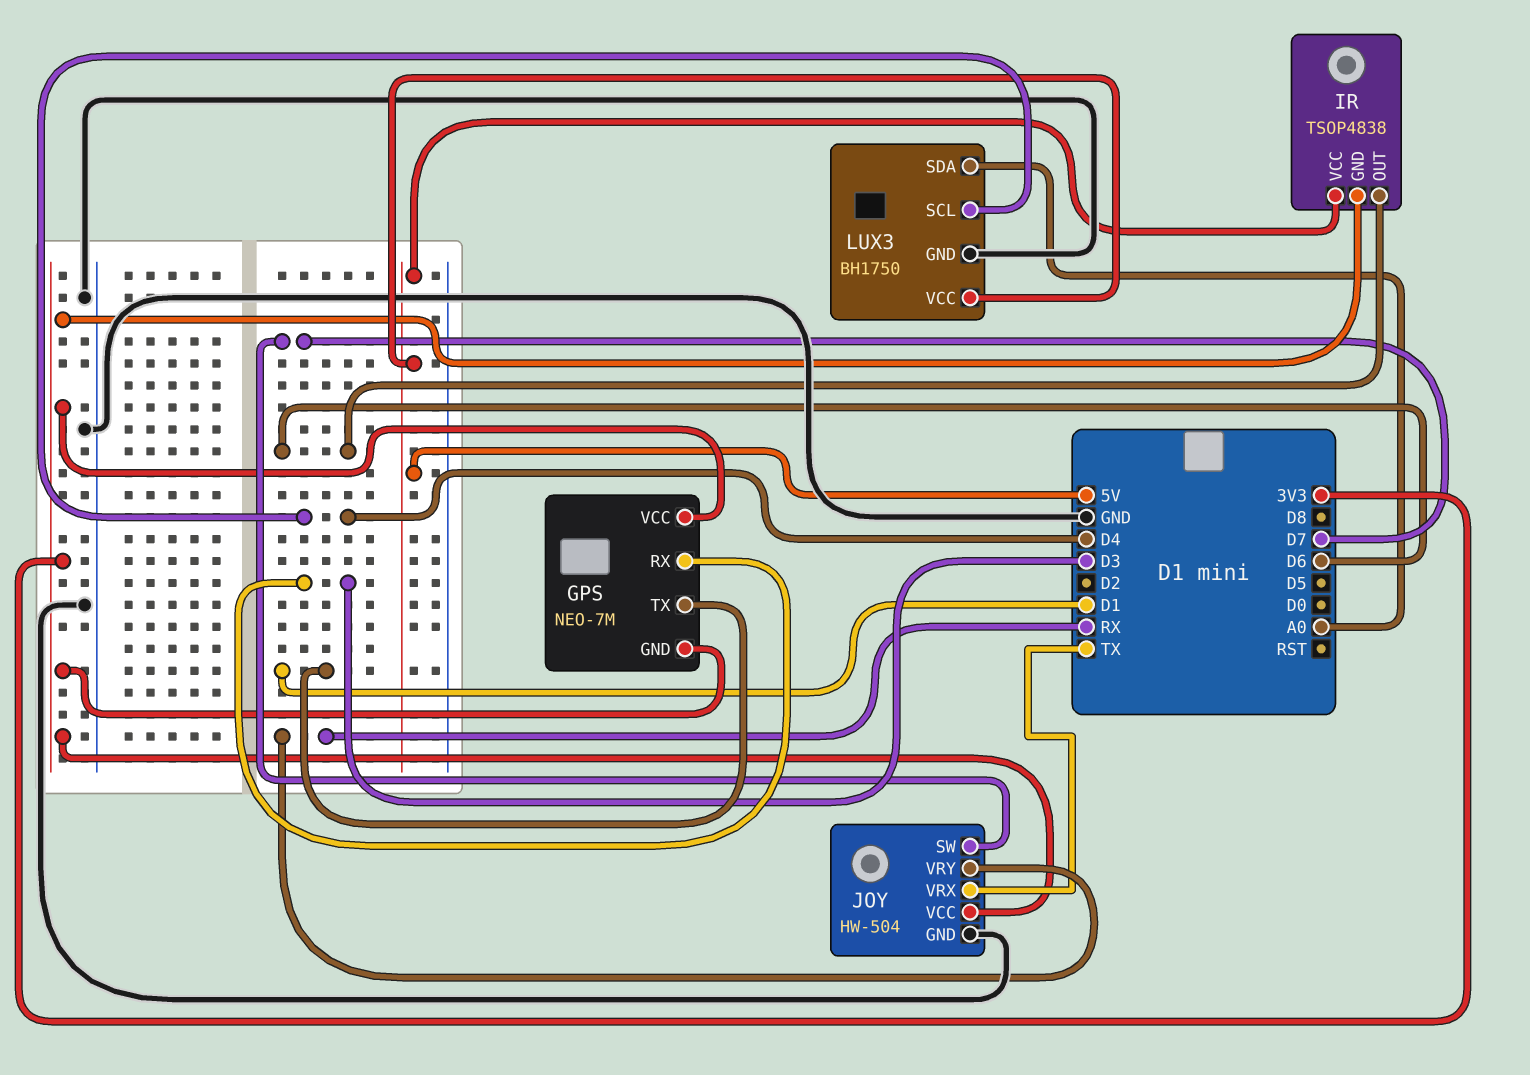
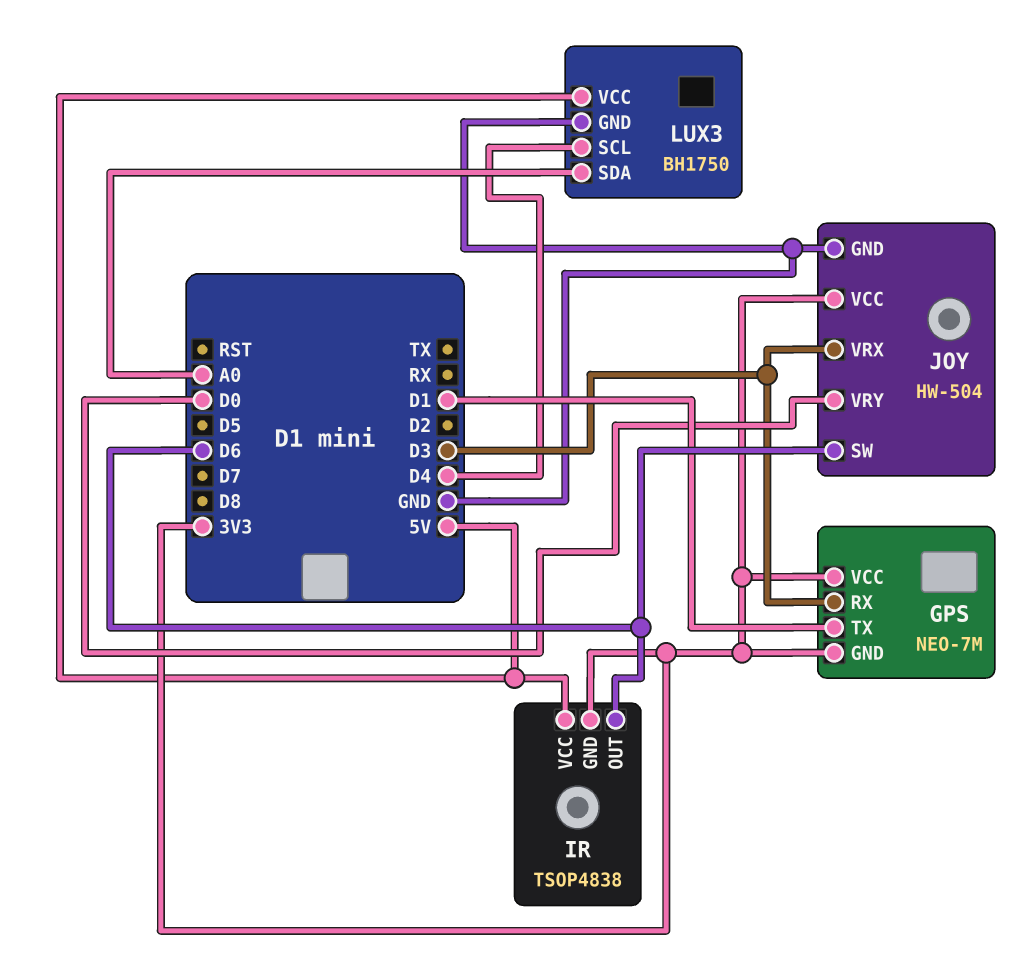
JOY pin SW: D7 -> D6
JOY pin VRX: TX -> D3
JOY pin VRY: RX -> D0

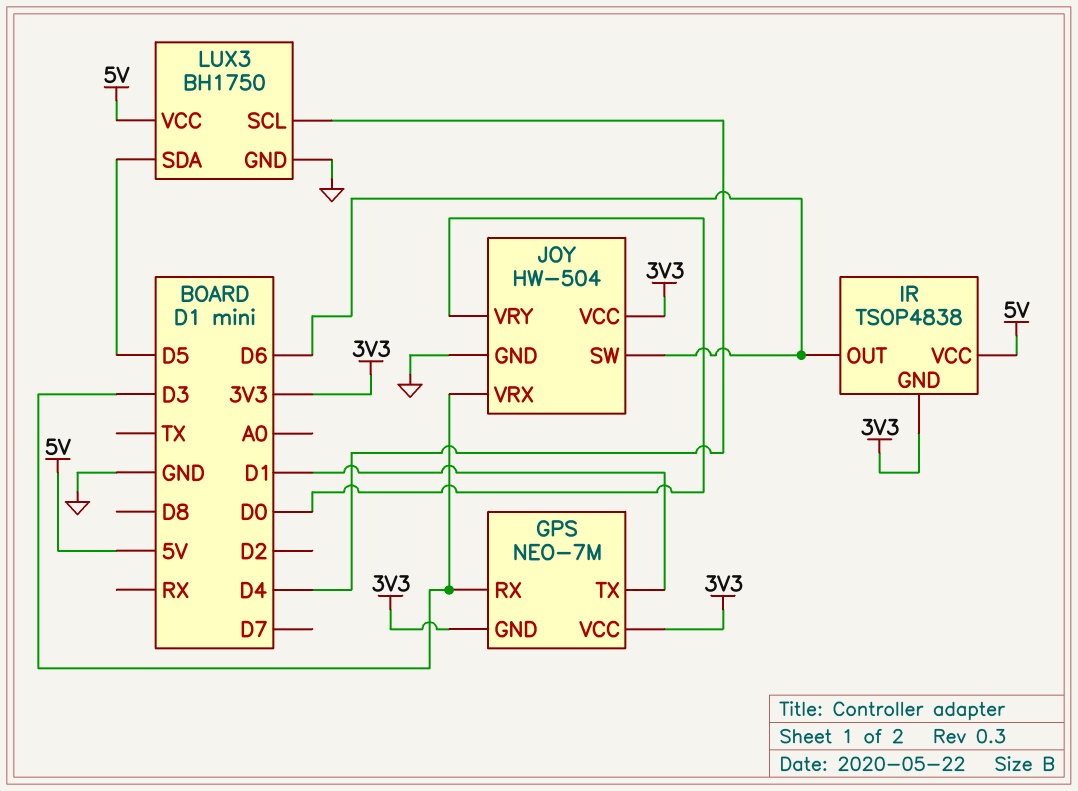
LUX3 pin SDA: A0 -> D5

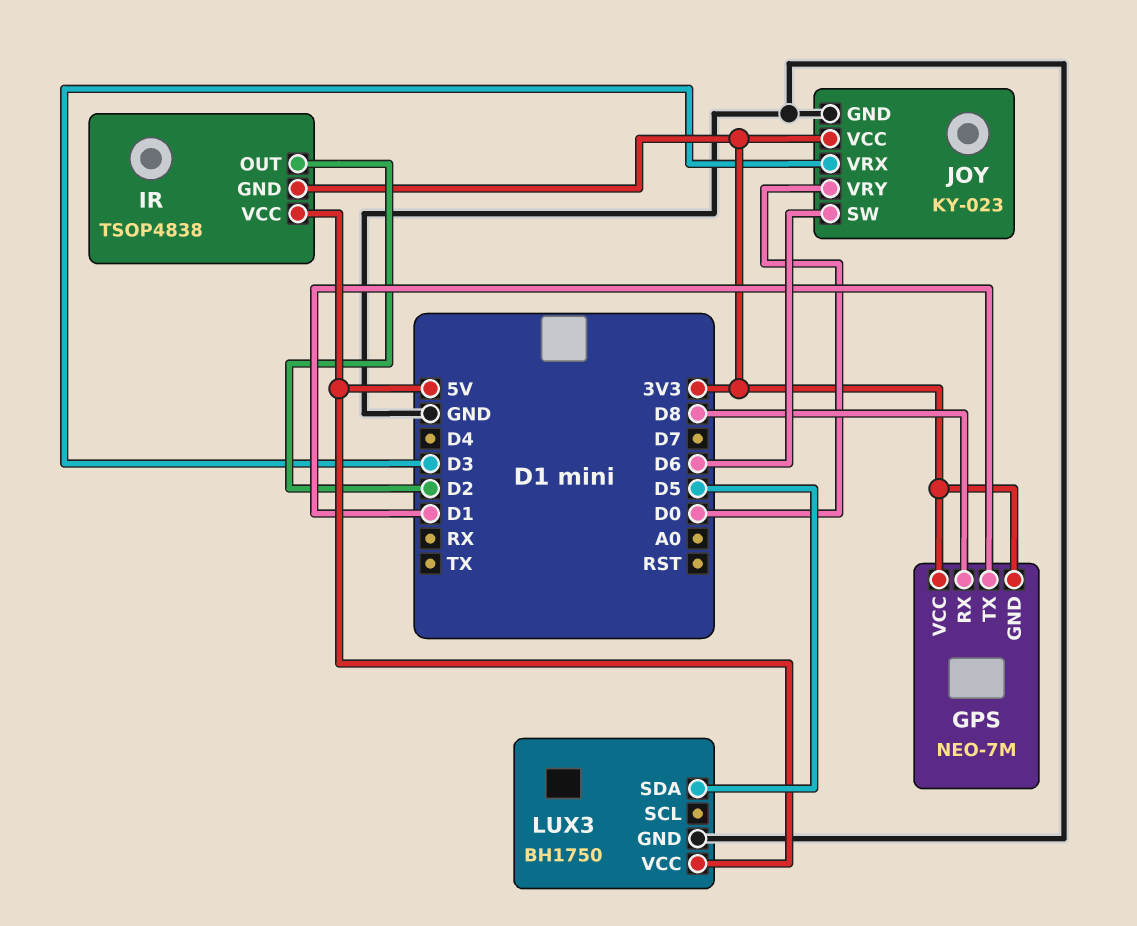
GPS pin RX: D3 -> D8
IR pin OUT: D6 -> D2
JOY: HW-504 -> KY-023
LUX3 pin SCL: D4 -> none

